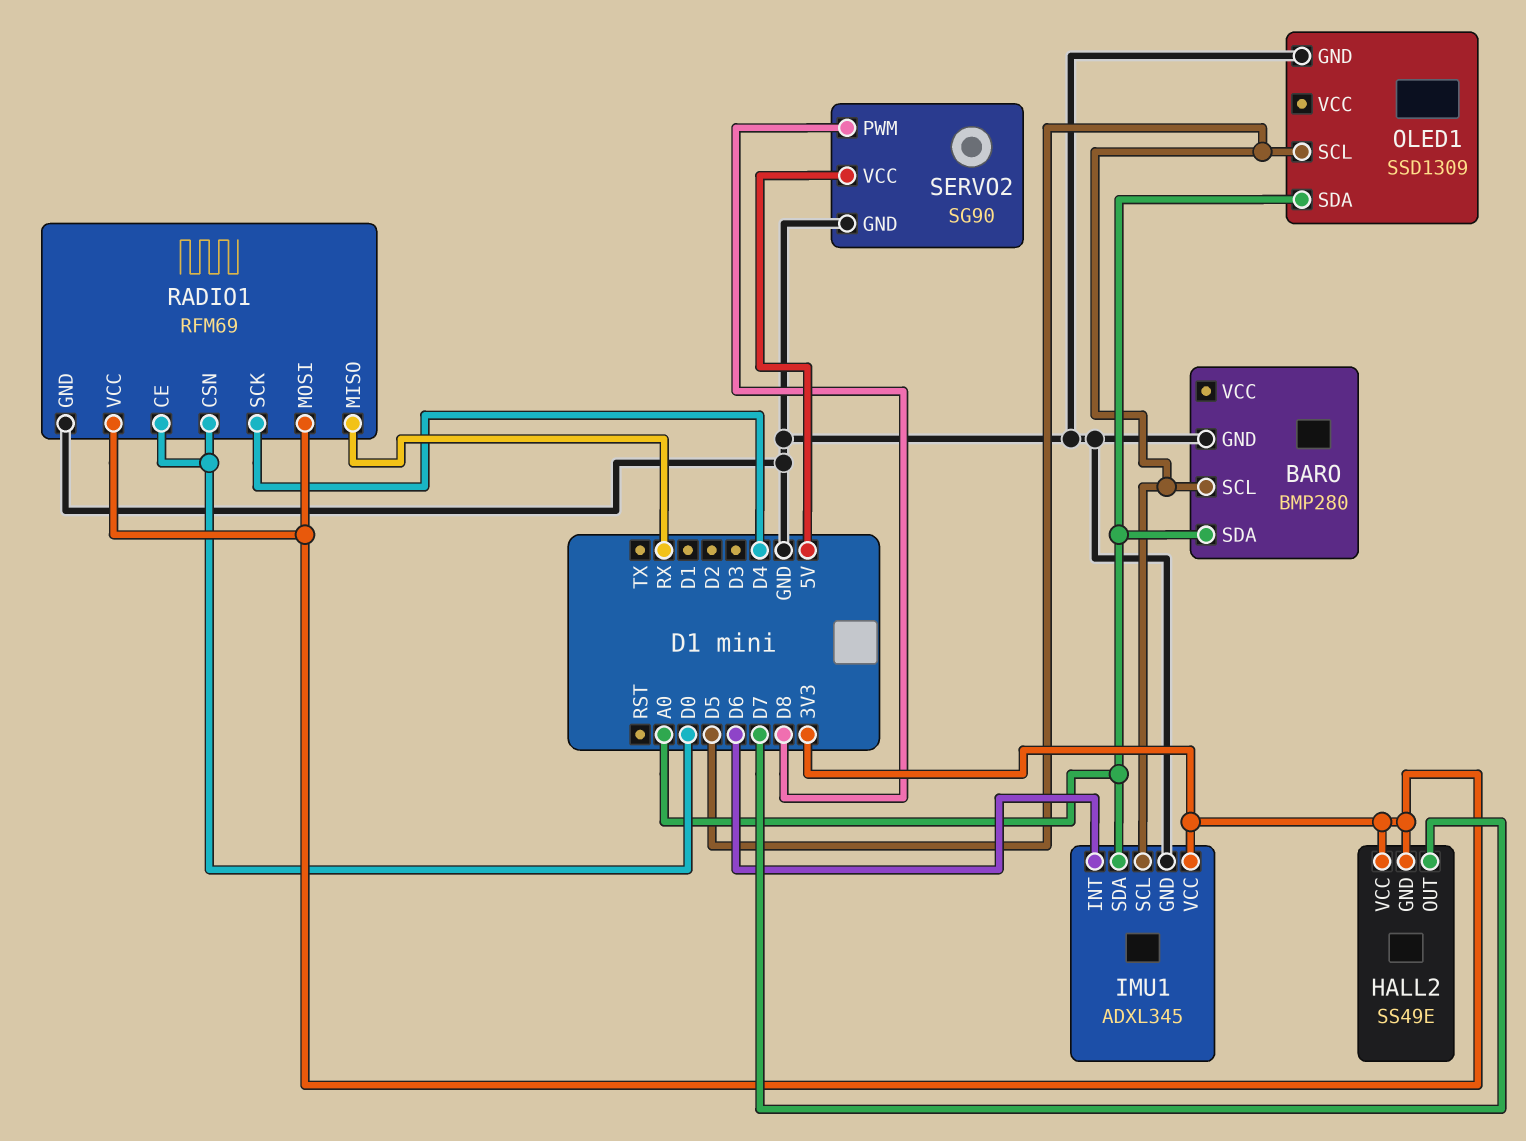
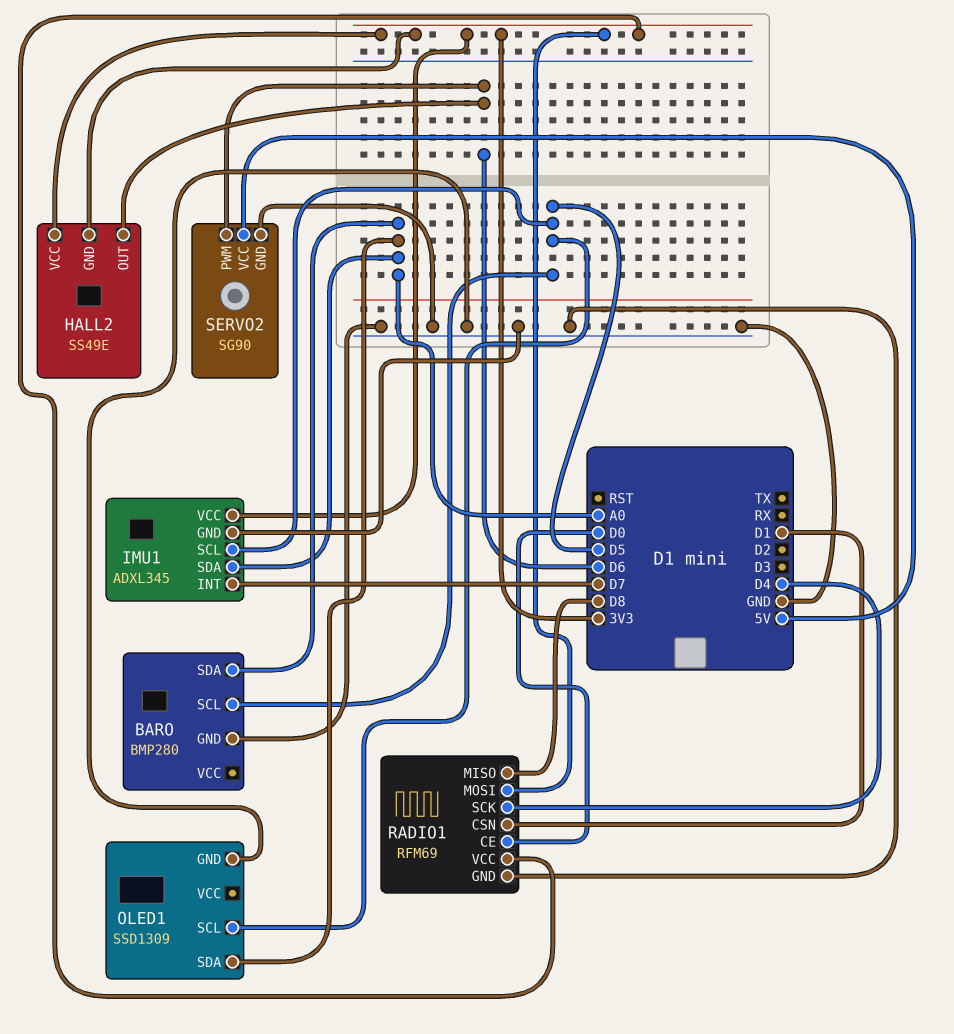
HALL2 pin OUT: D7 -> D6
IMU1 pin INT: D6 -> D7
RADIO1 pin CSN: D0 -> D1
RADIO1 pin MISO: RX -> D8
SERVO2 pin PWM: D8 -> D6

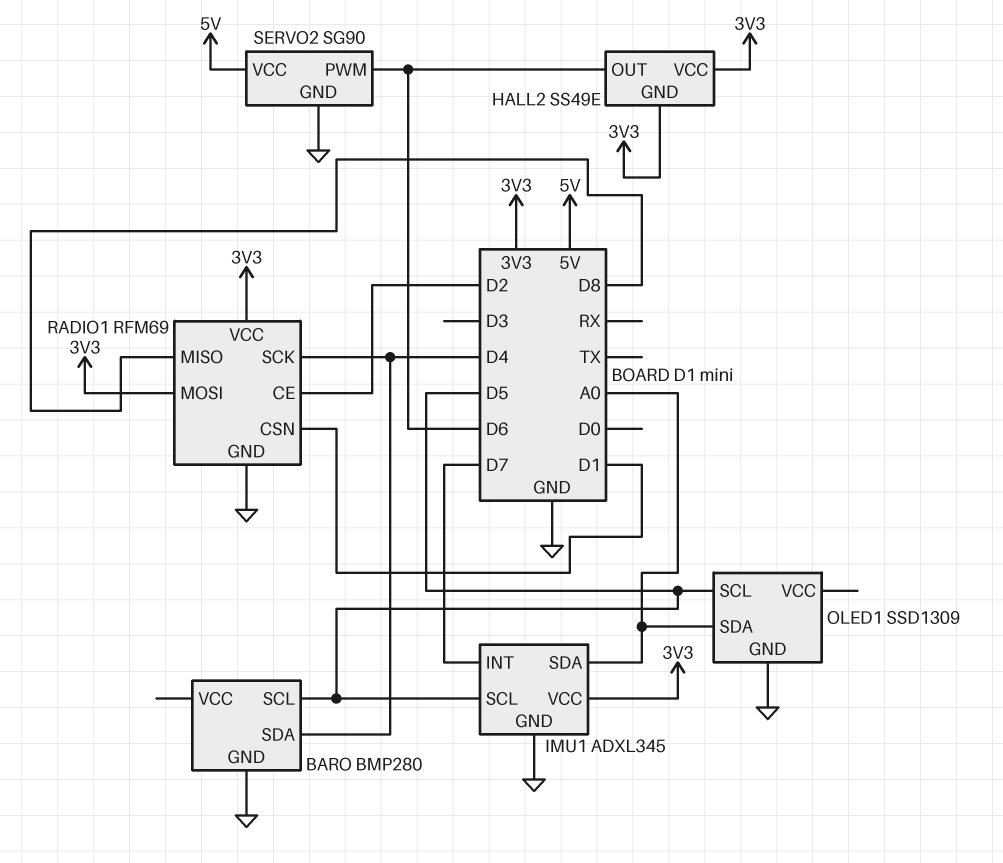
BARO pin SDA: A0 -> D4
RADIO1 pin CE: D0 -> D2

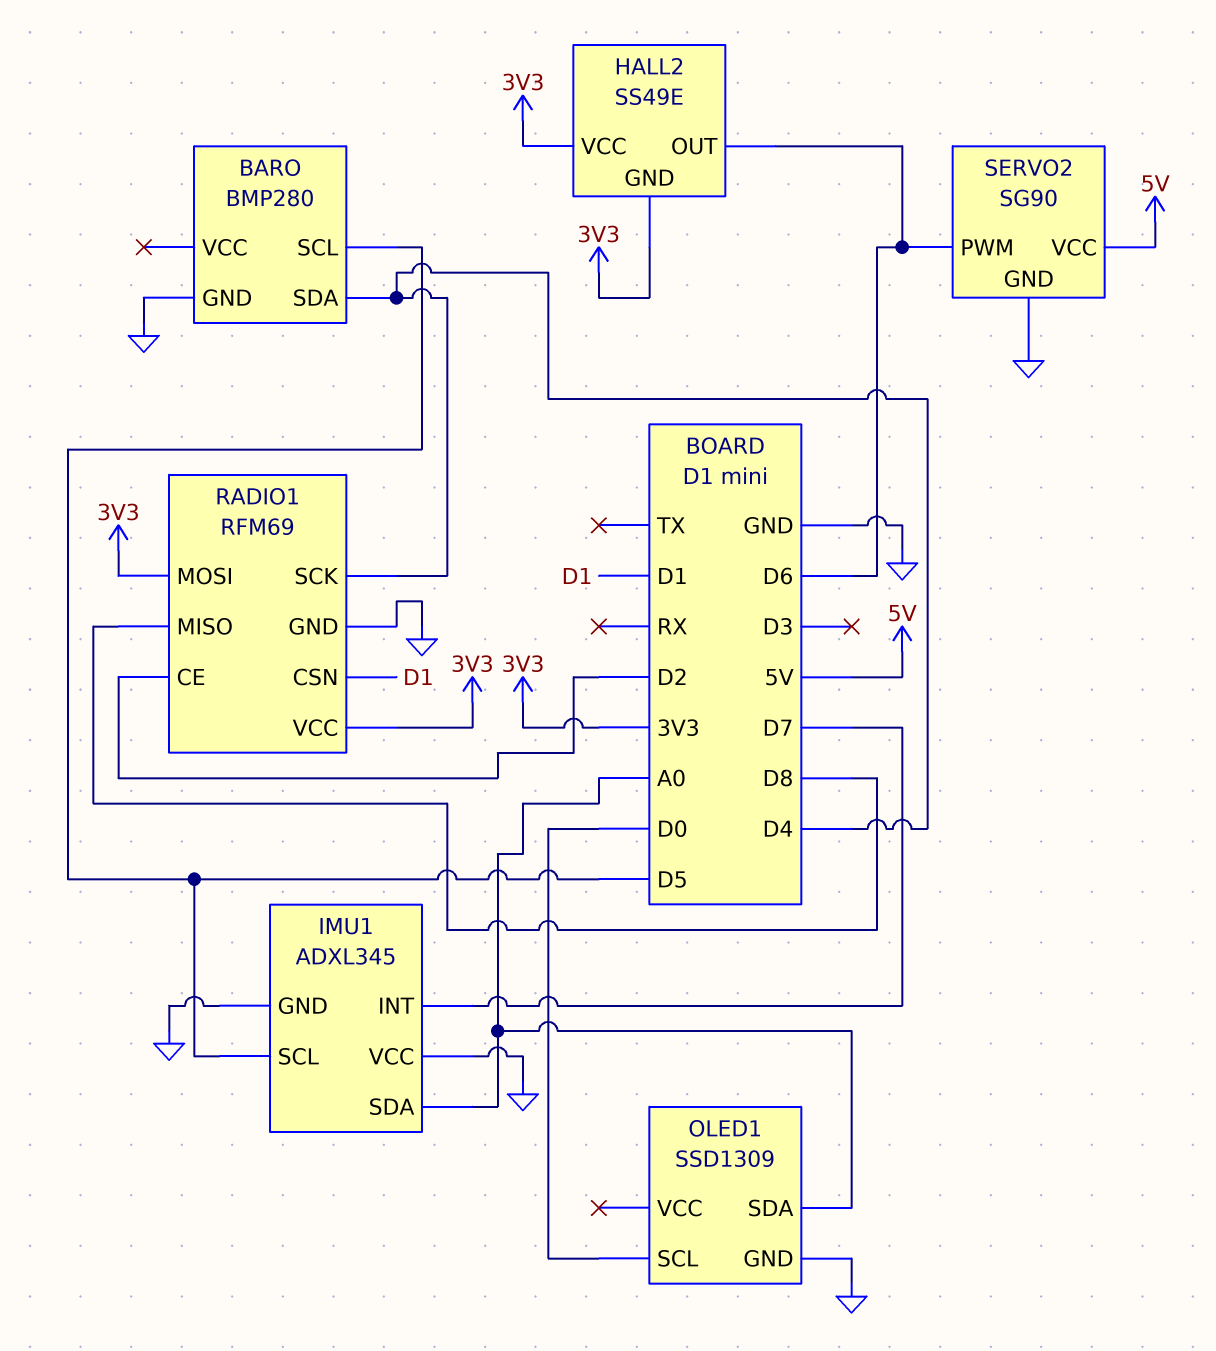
IMU1 pin VCC: 3V3 -> GND
OLED1 pin SCL: D5 -> D0

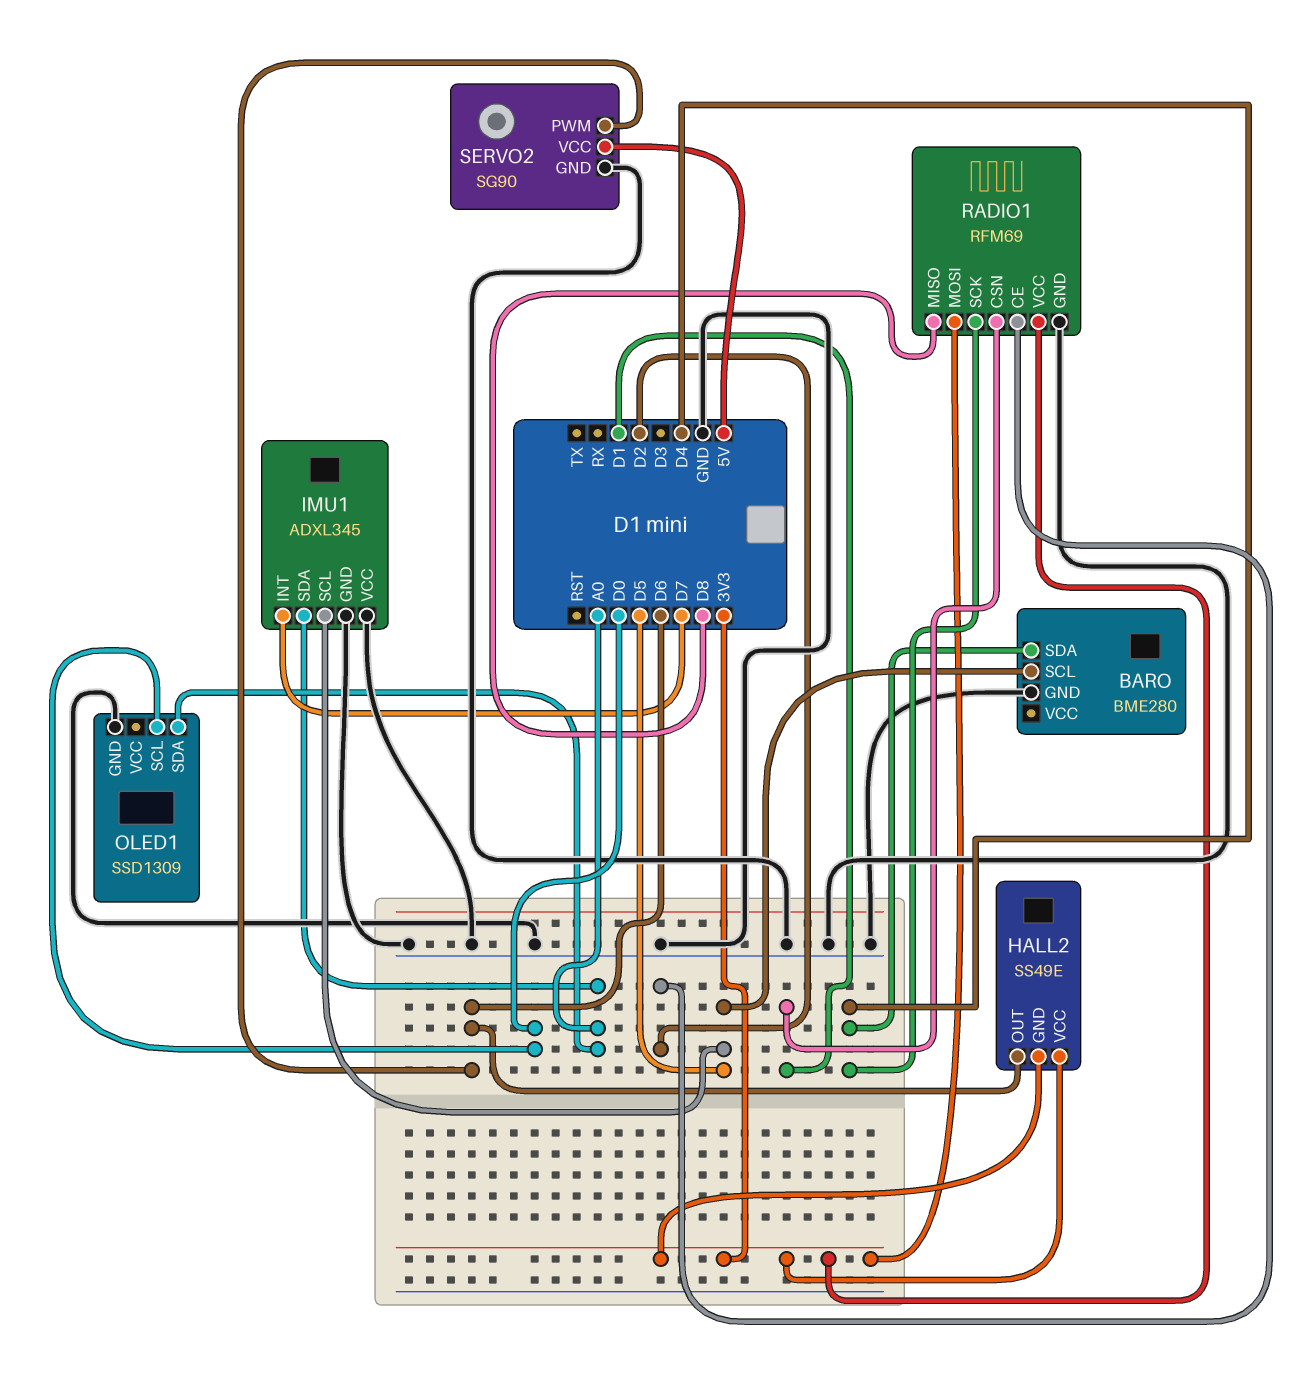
BARO: BMP280 -> BME280

